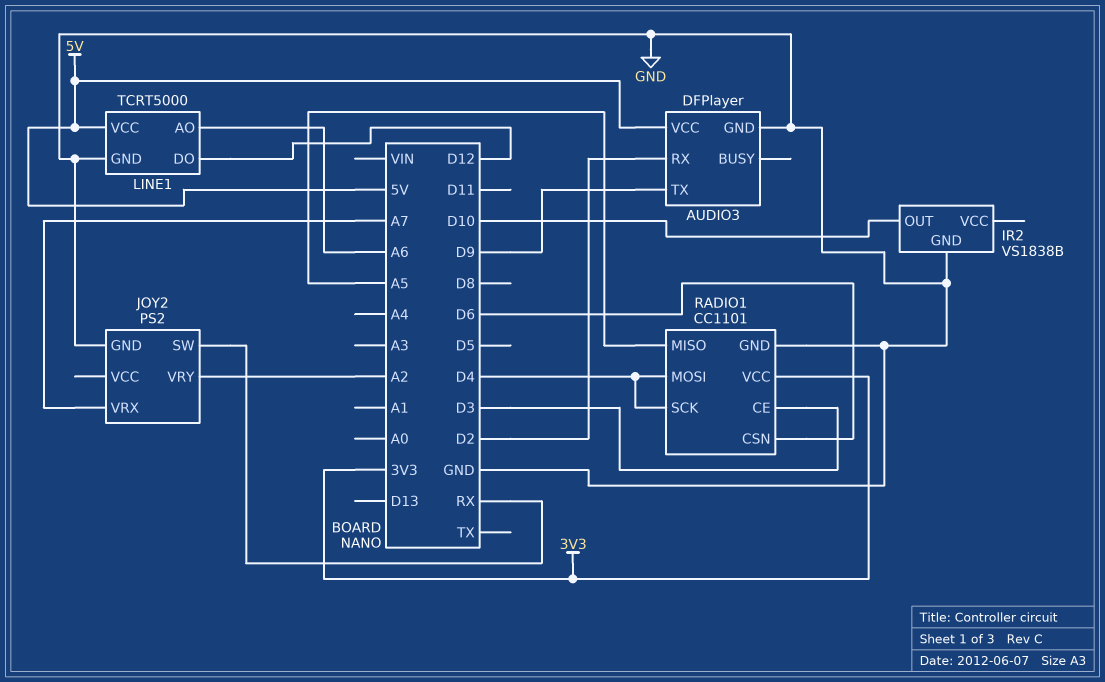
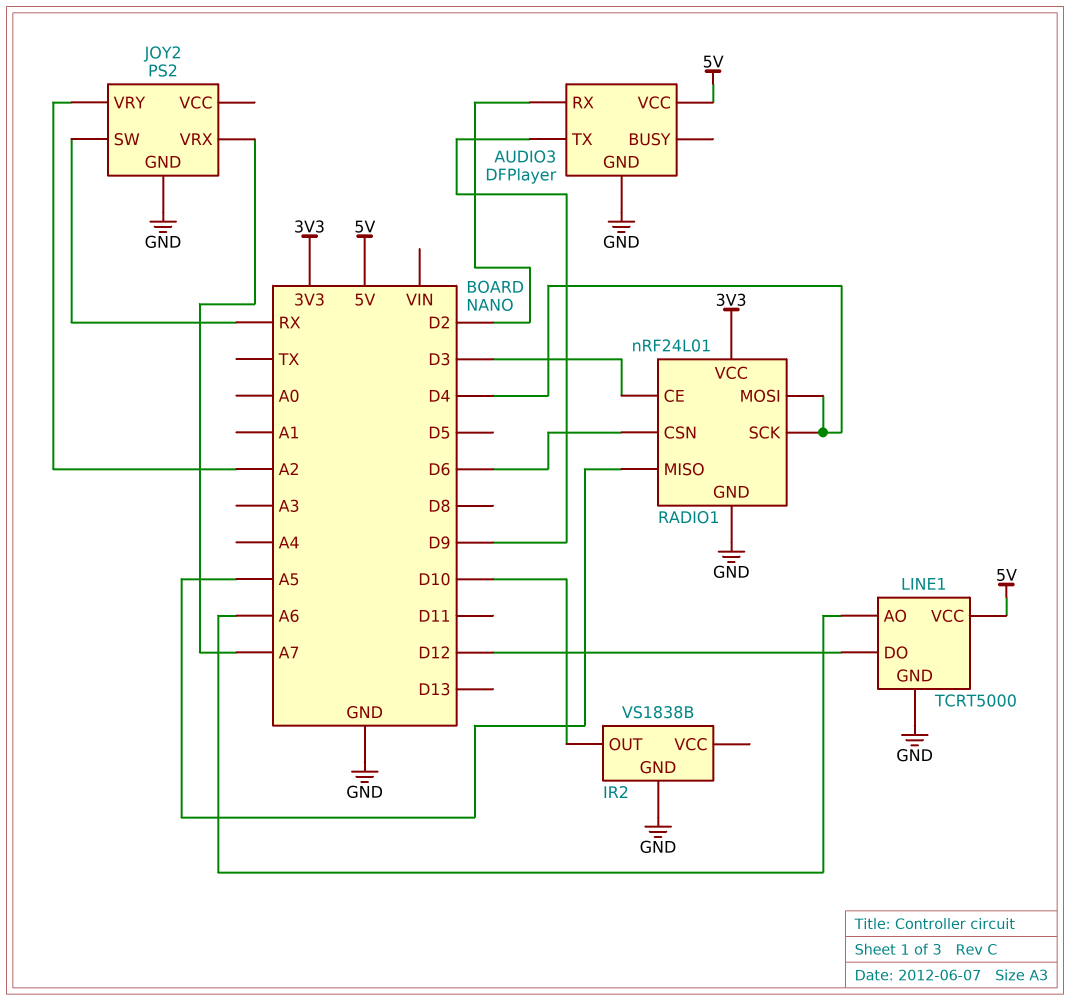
RADIO1: CC1101 -> nRF24L01

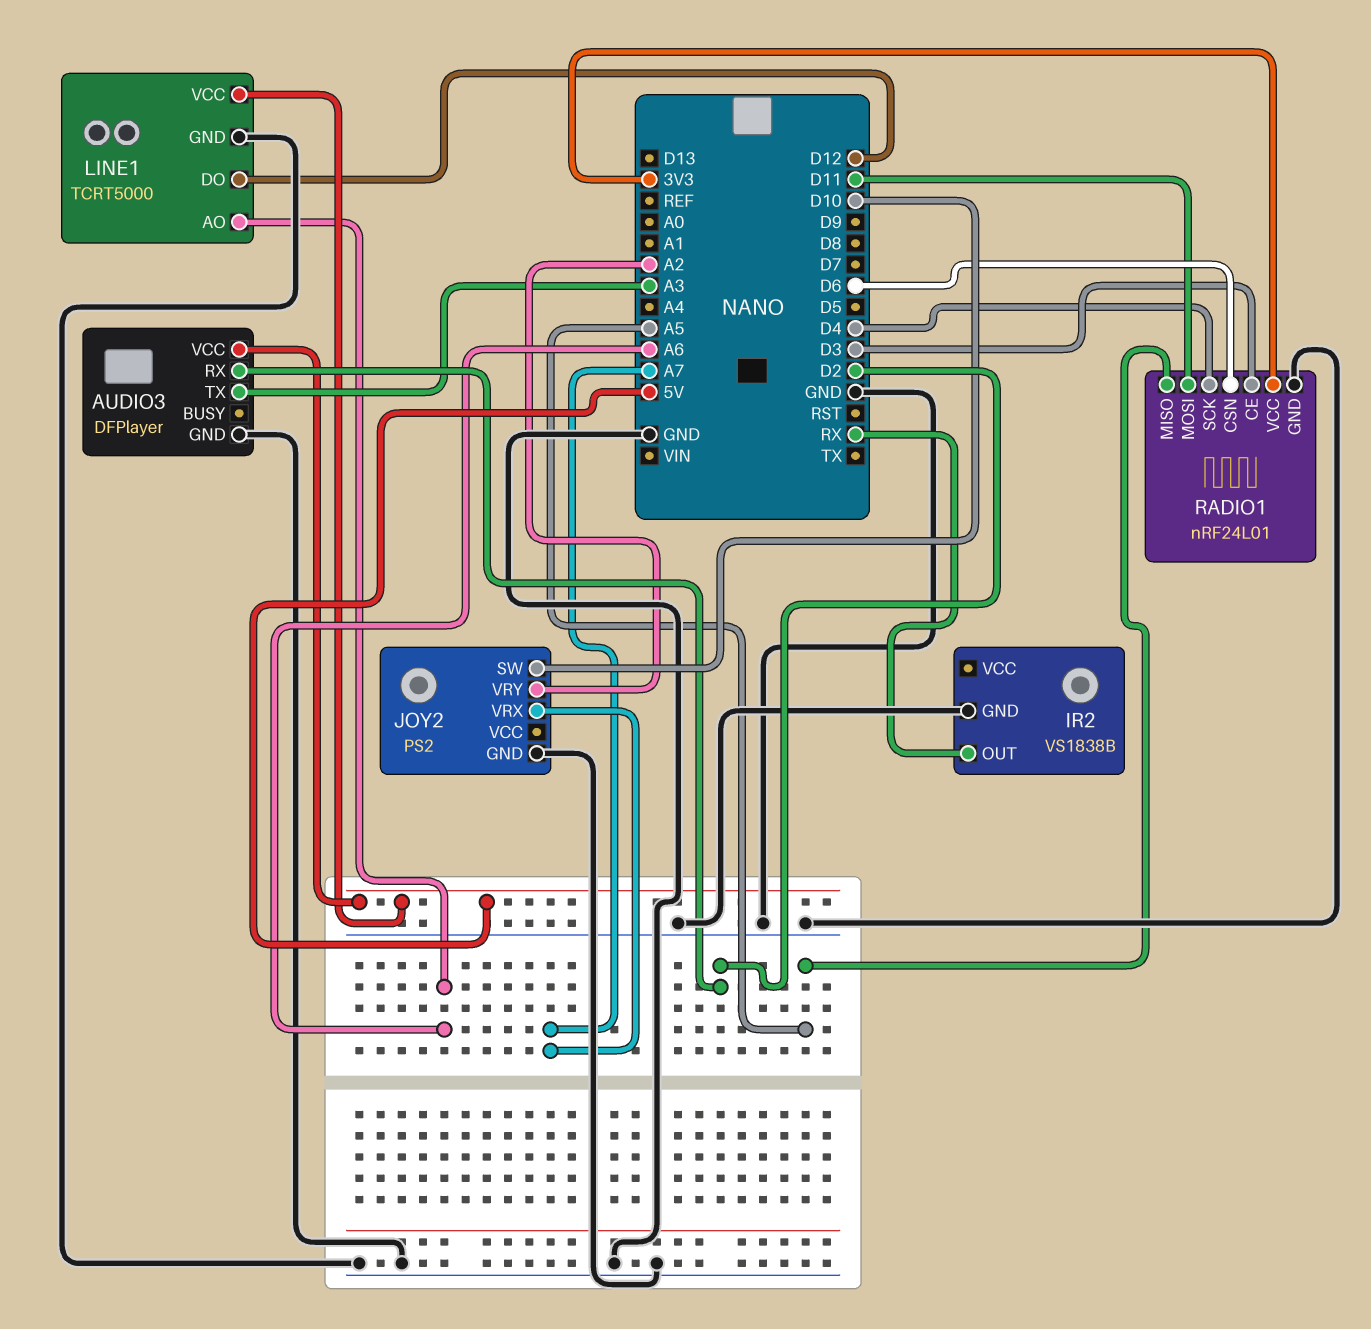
AUDIO3 pin TX: D9 -> A3
IR2 pin OUT: D10 -> RX
JOY2 pin SW: RX -> D10
RADIO1 pin MOSI: D4 -> D11

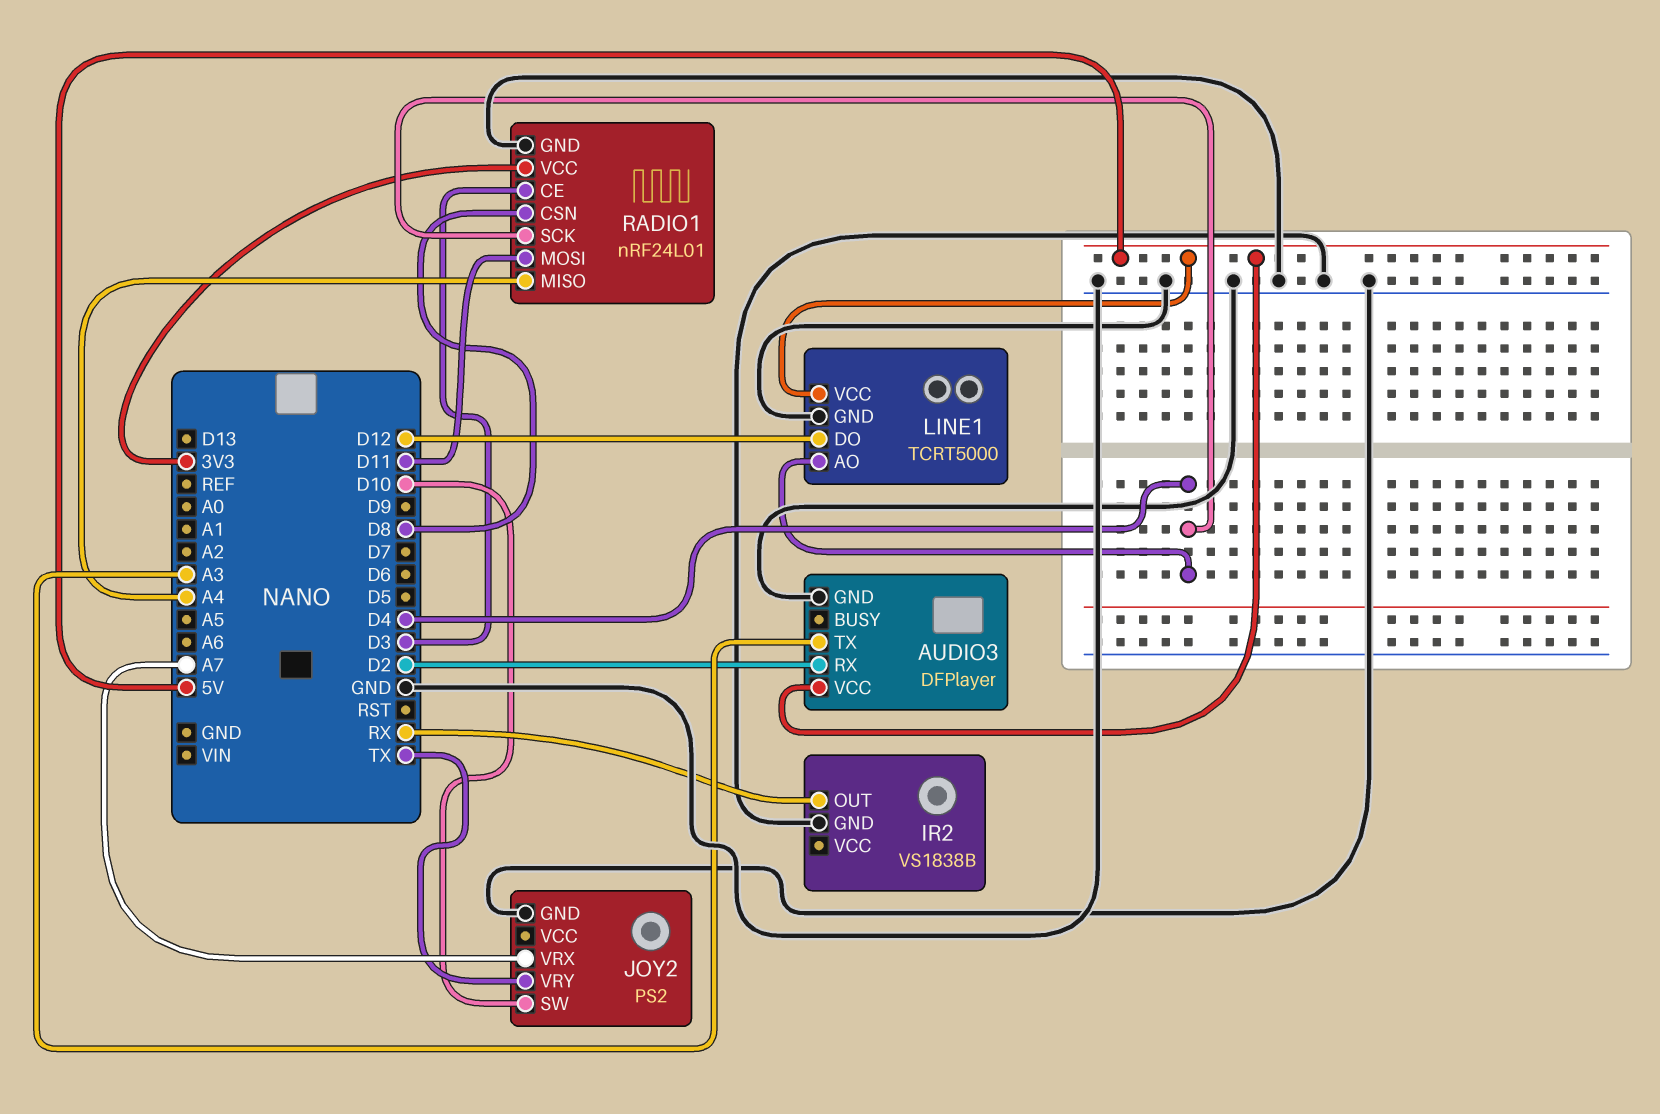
JOY2 pin VRY: A2 -> TX
LINE1 pin AO: A6 -> D4
RADIO1 pin CSN: D6 -> D8
RADIO1 pin MISO: A5 -> A4

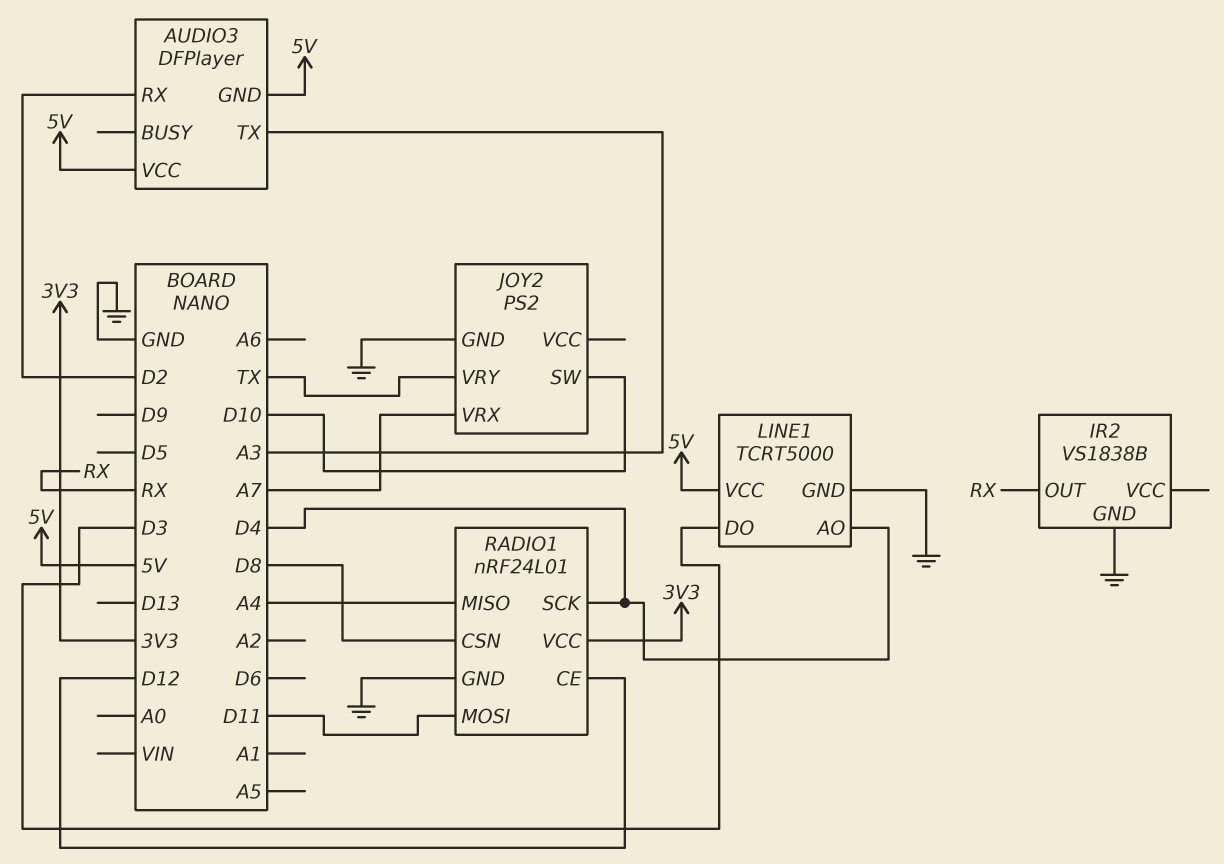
AUDIO3 pin GND: GND -> 5V
LINE1 pin DO: D12 -> D3
RADIO1 pin CE: D3 -> D12

